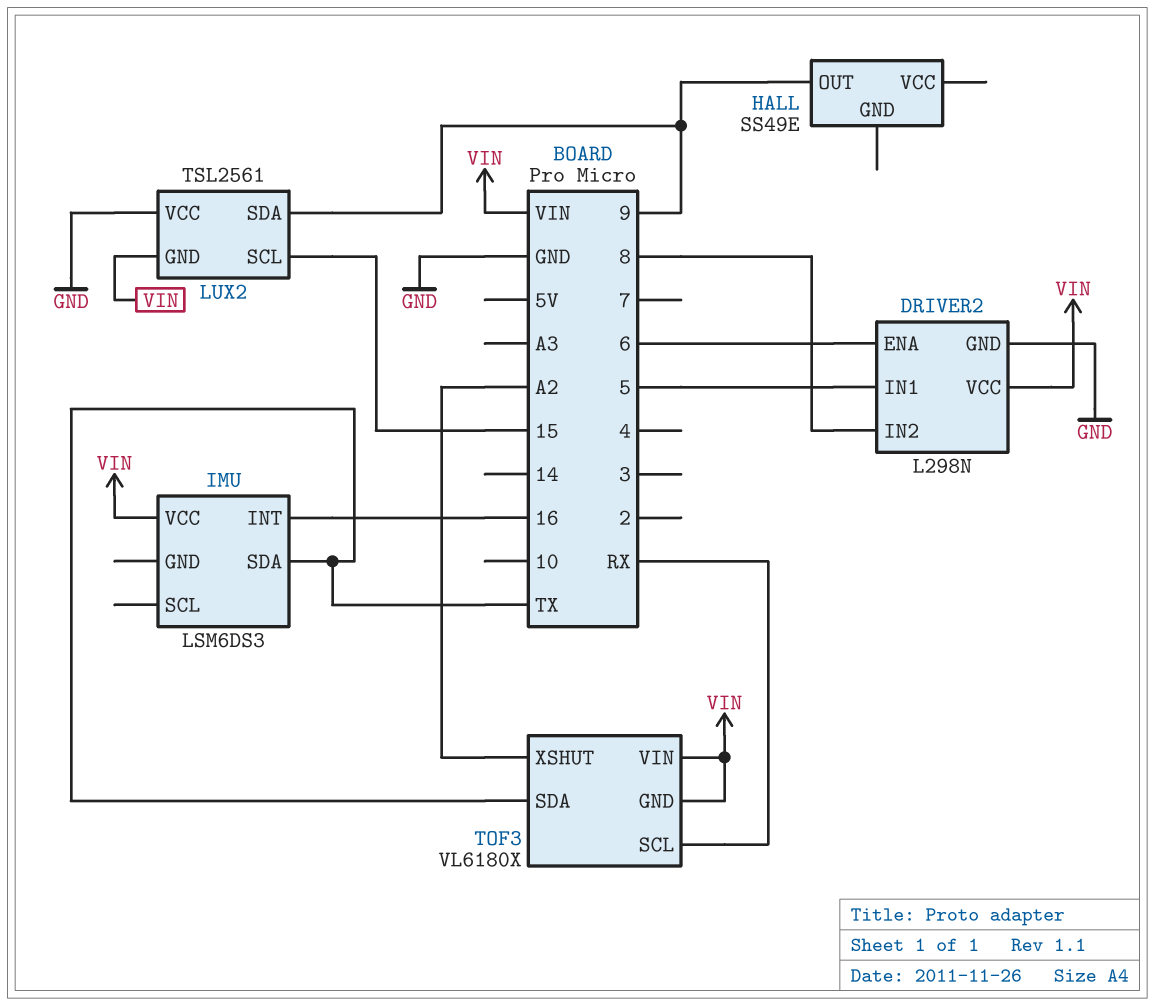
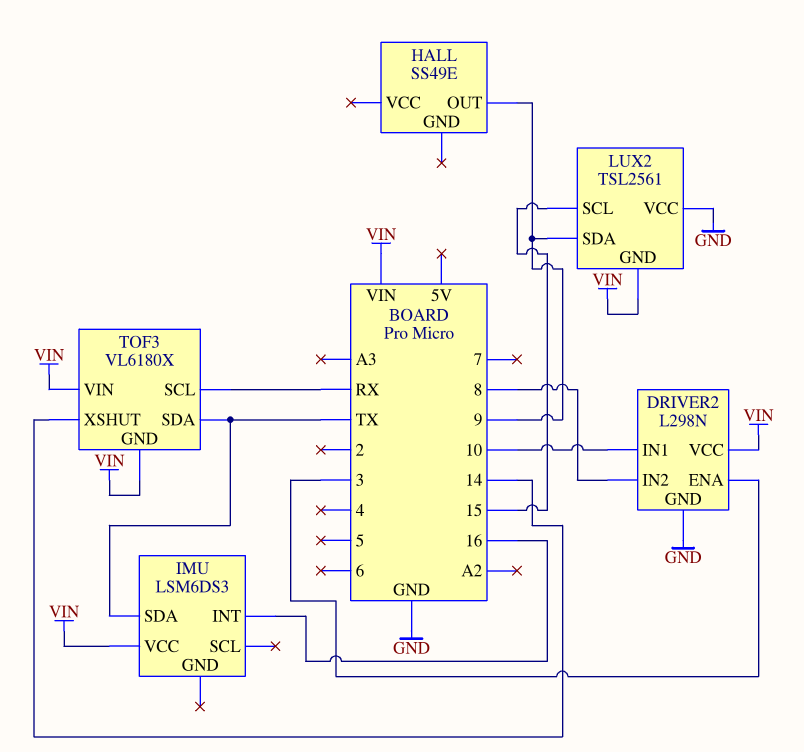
DRIVER2 pin ENA: 6 -> 3
DRIVER2 pin IN1: 5 -> 10
TOF3 pin XSHUT: A2 -> 14

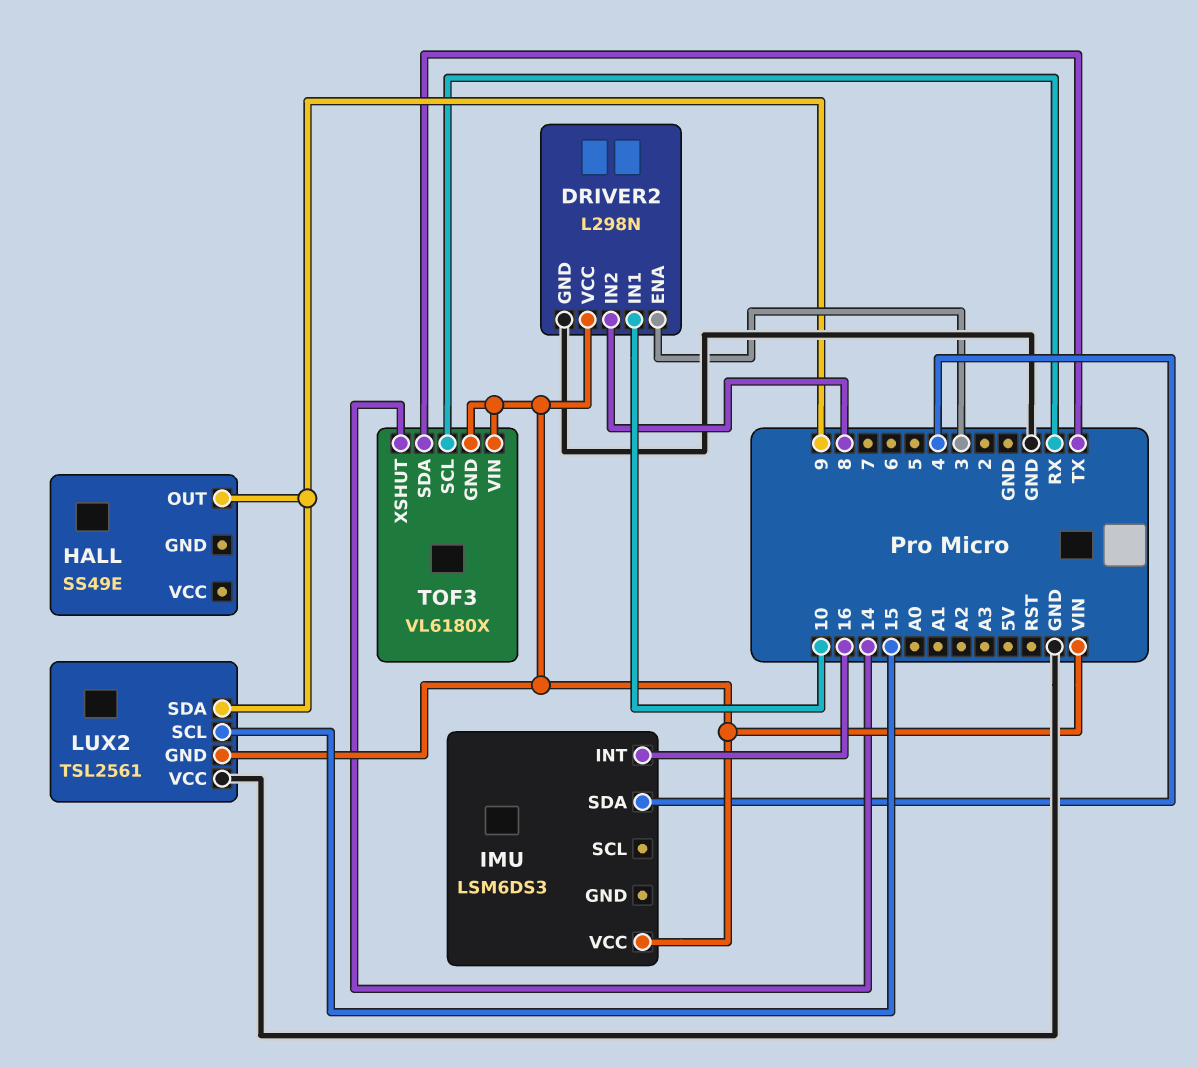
IMU pin SDA: TX -> 4

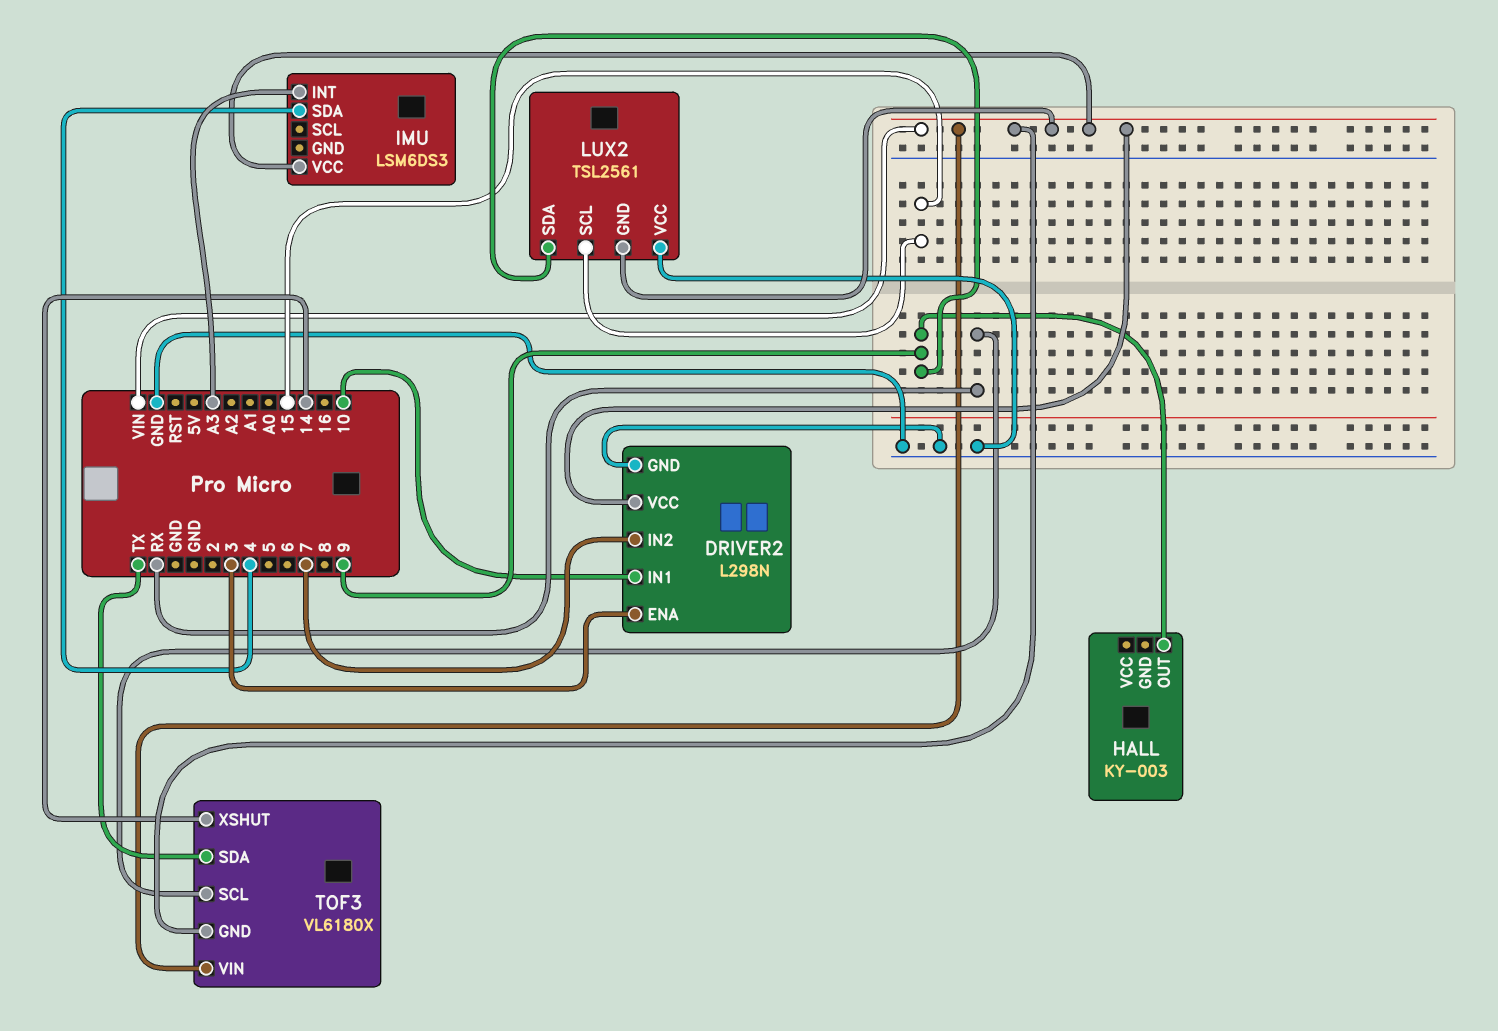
DRIVER2 pin IN2: 8 -> 7
HALL: SS49E -> KY-003
IMU pin INT: 16 -> A3

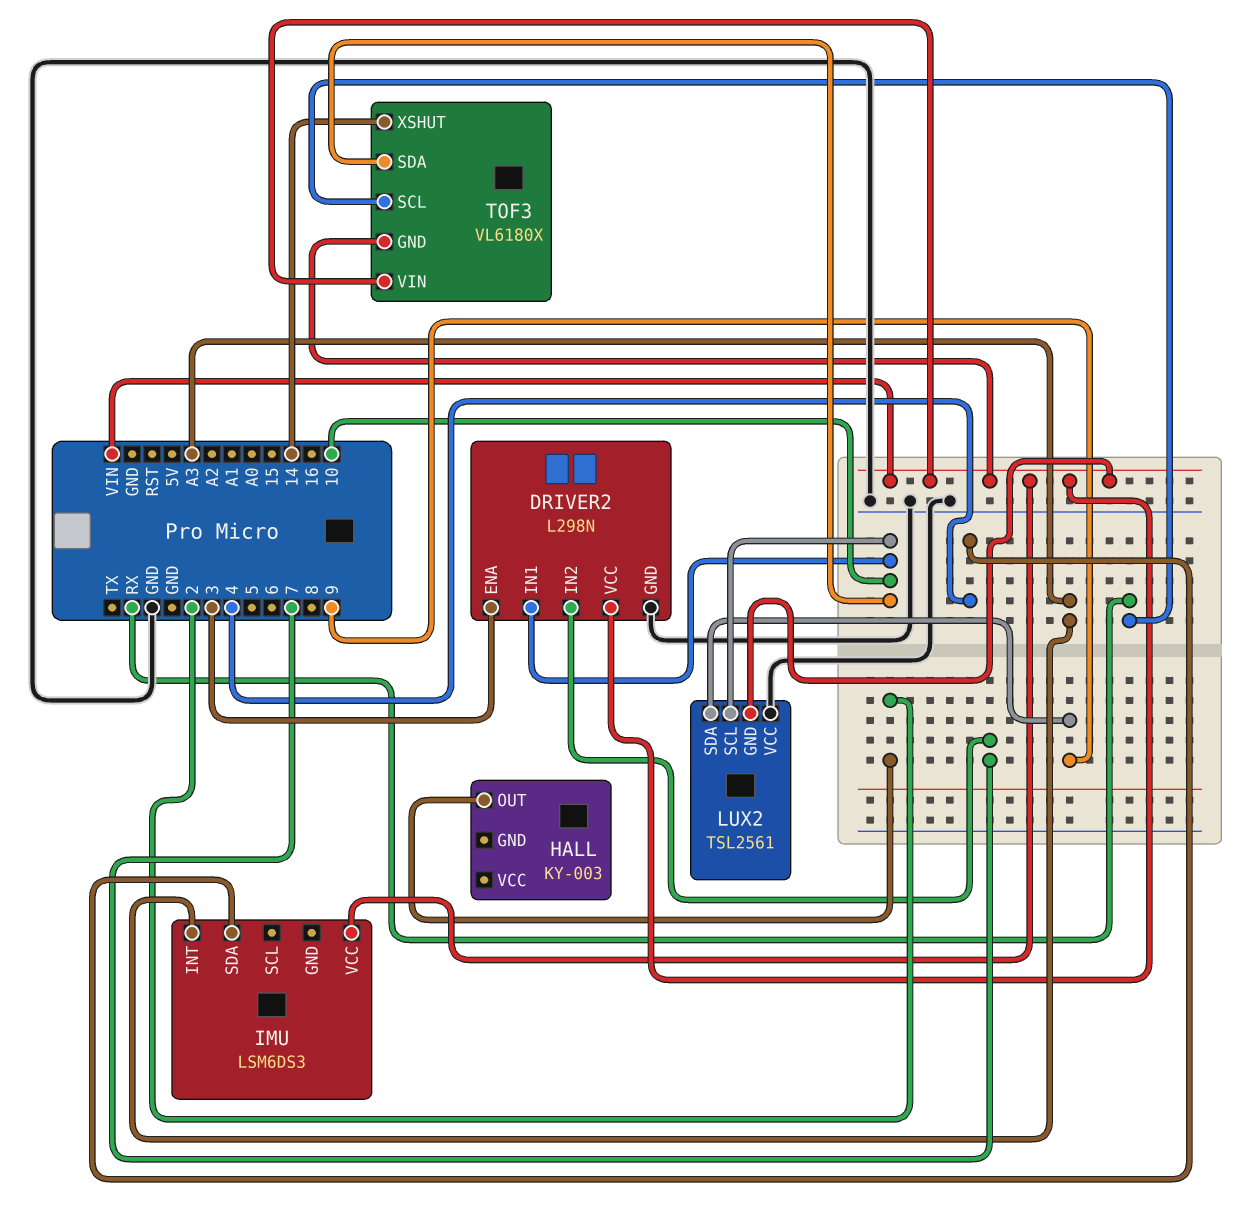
HALL pin OUT: 9 -> 2
LUX2 pin SCL: 15 -> 10
TOF3 pin SDA: TX -> 10

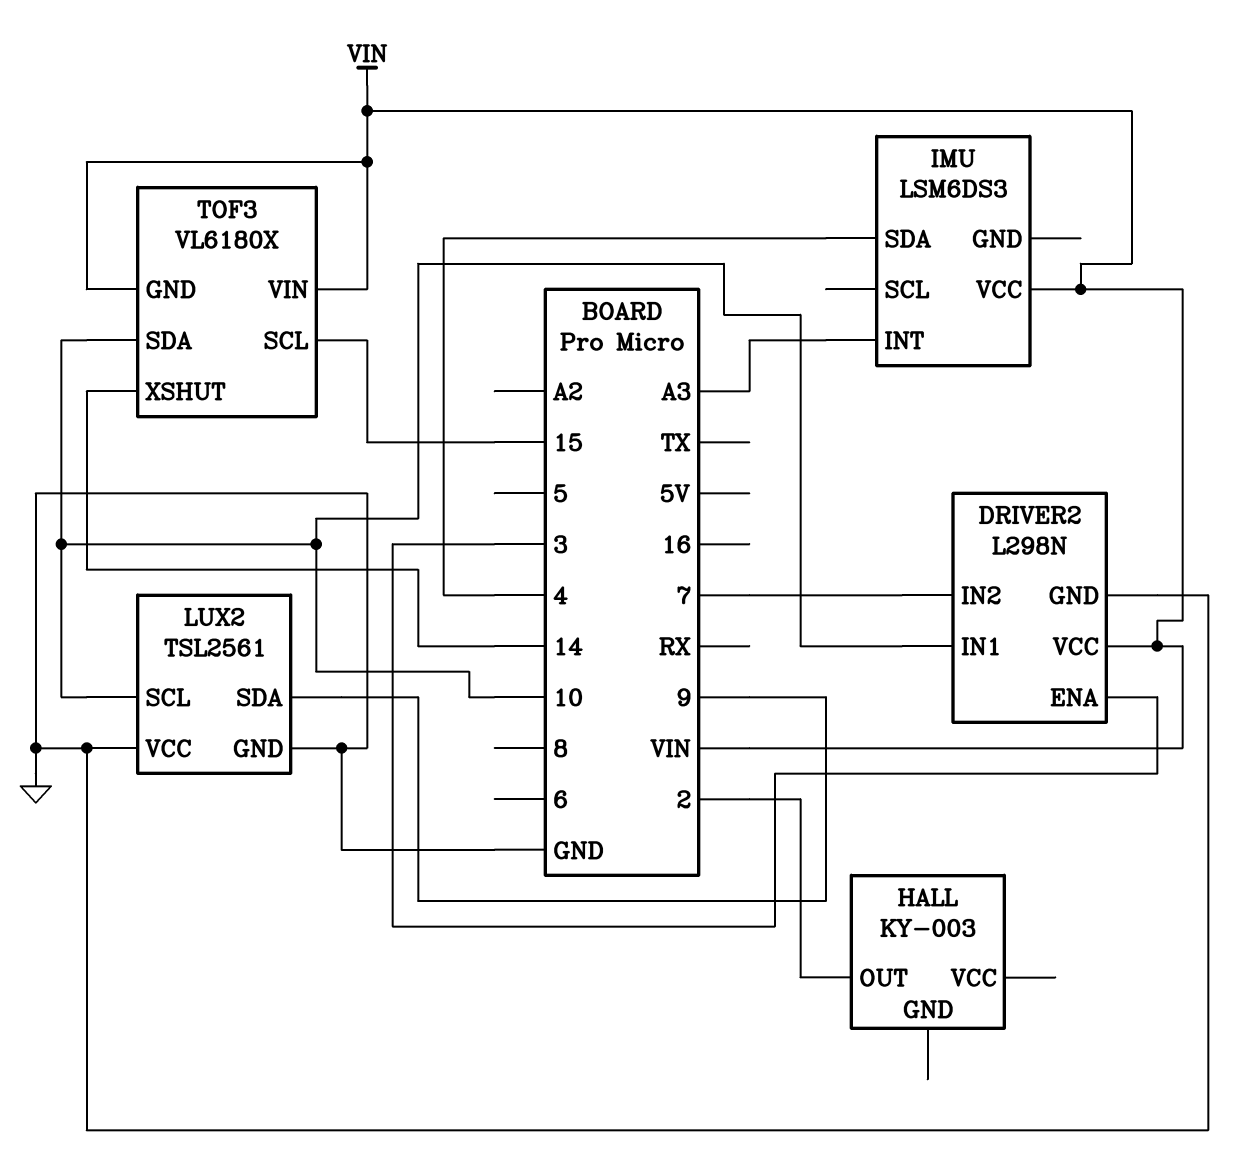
LUX2 pin GND: VIN -> GND
TOF3 pin SCL: RX -> 15

